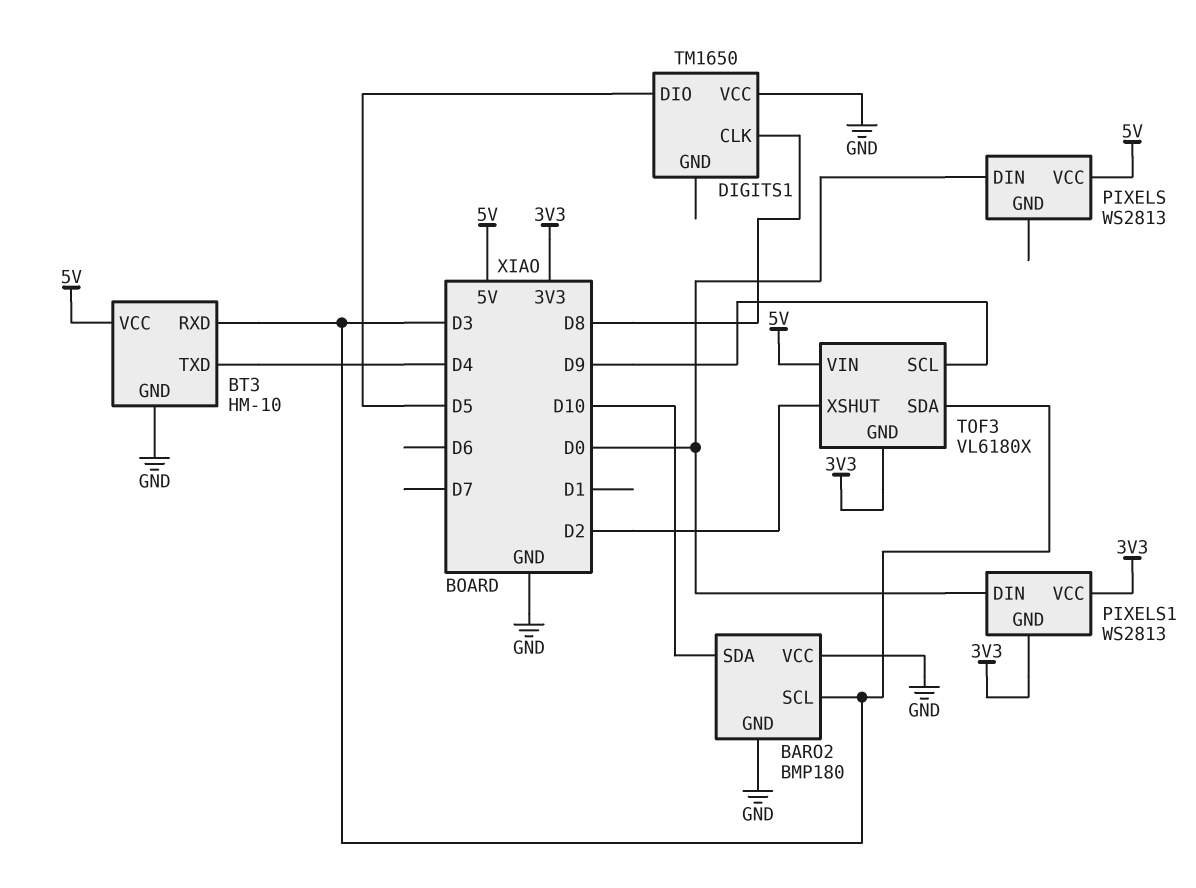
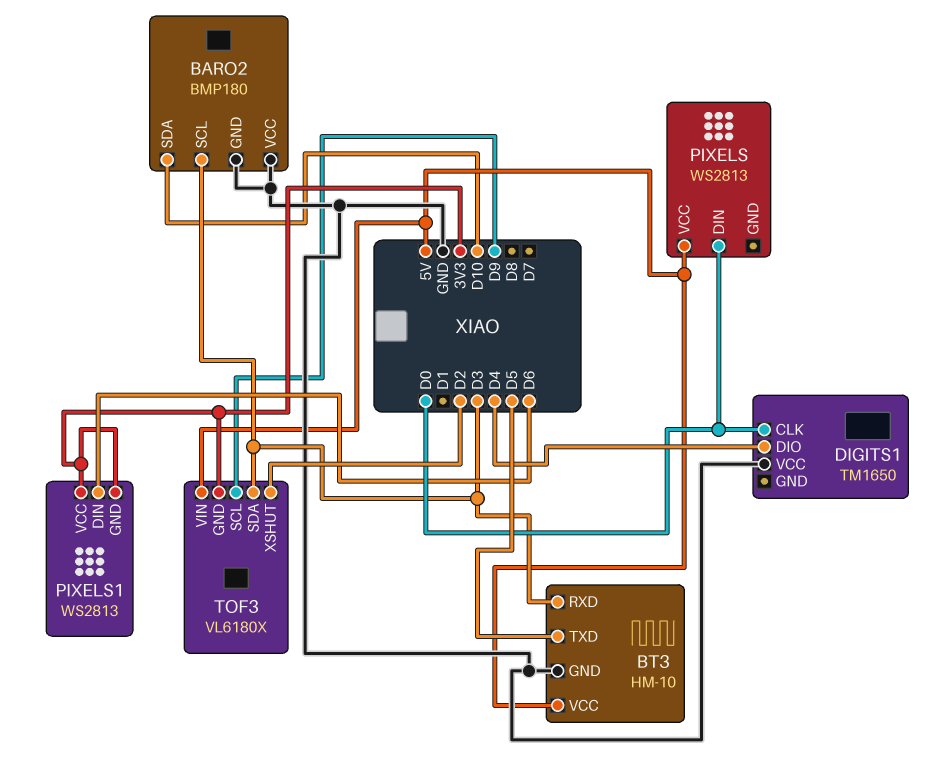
BT3 pin TXD: D4 -> D5
DIGITS1 pin CLK: D8 -> D0
DIGITS1 pin DIO: D5 -> D4
PIXELS1 pin DIN: D0 -> D6

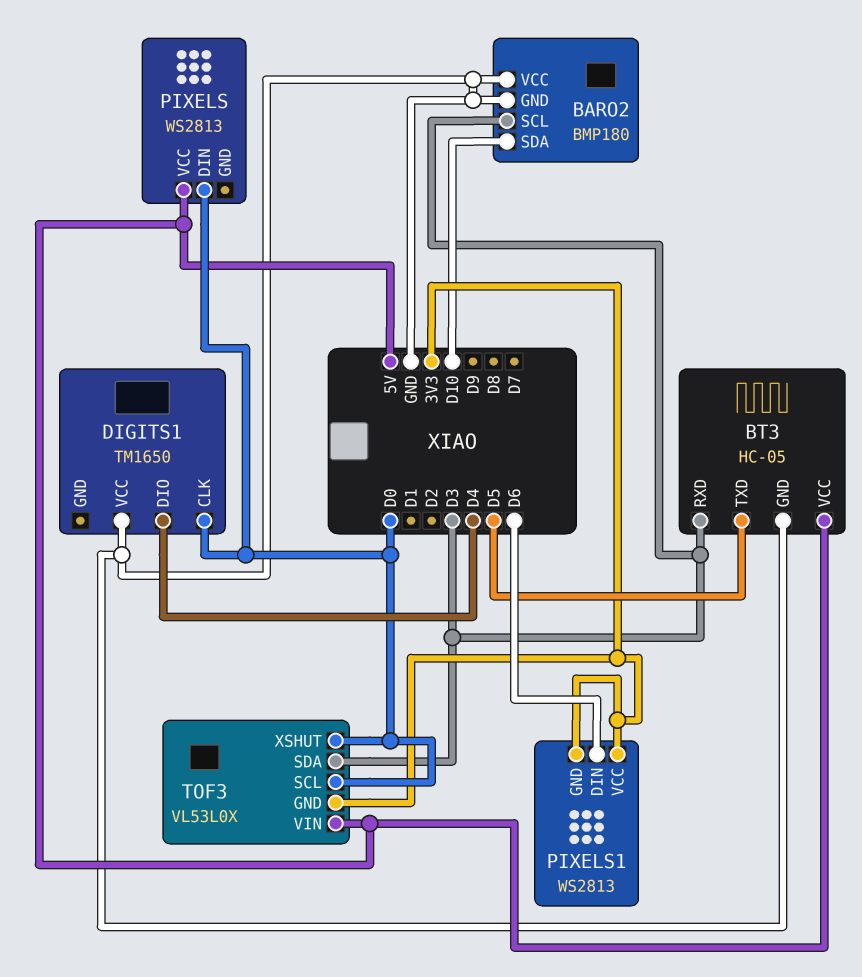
BT3: HM-10 -> HC-05
TOF3: VL6180X -> VL53L0X
TOF3 pin SCL: D9 -> D0
TOF3 pin XSHUT: D2 -> D0

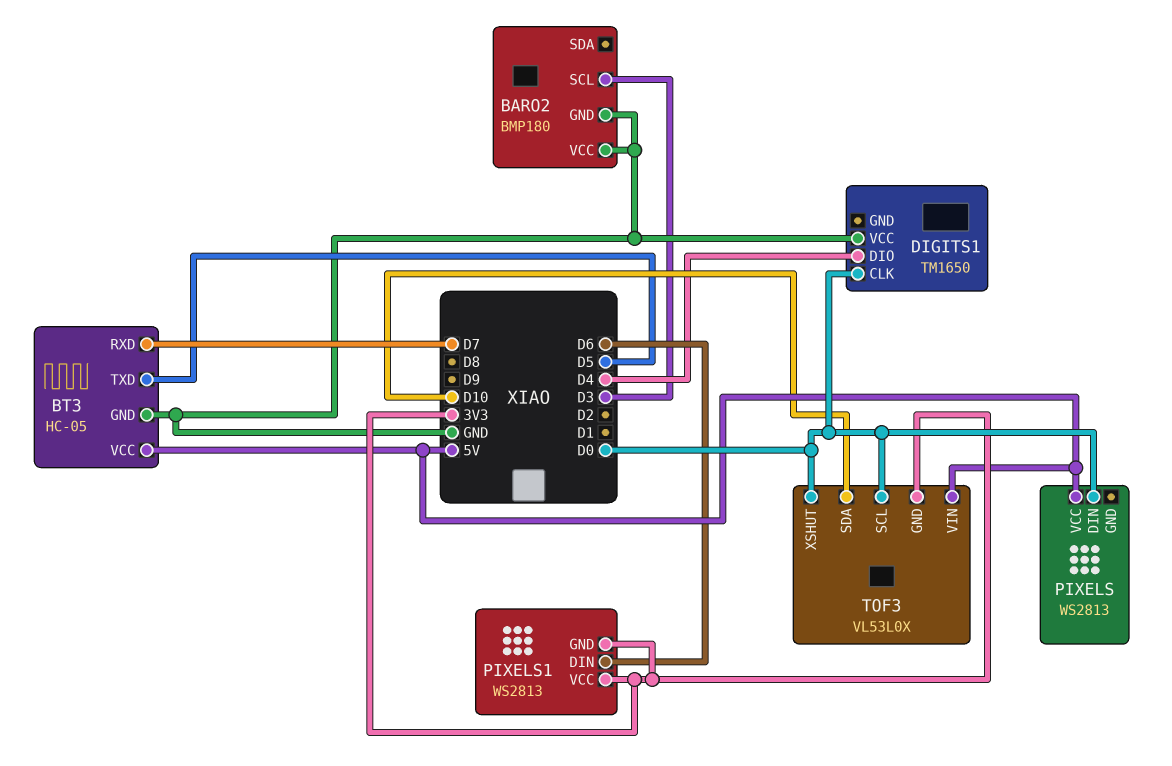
BARO2 pin SDA: D10 -> none
BT3 pin RXD: D3 -> D7
TOF3 pin SDA: D3 -> D10

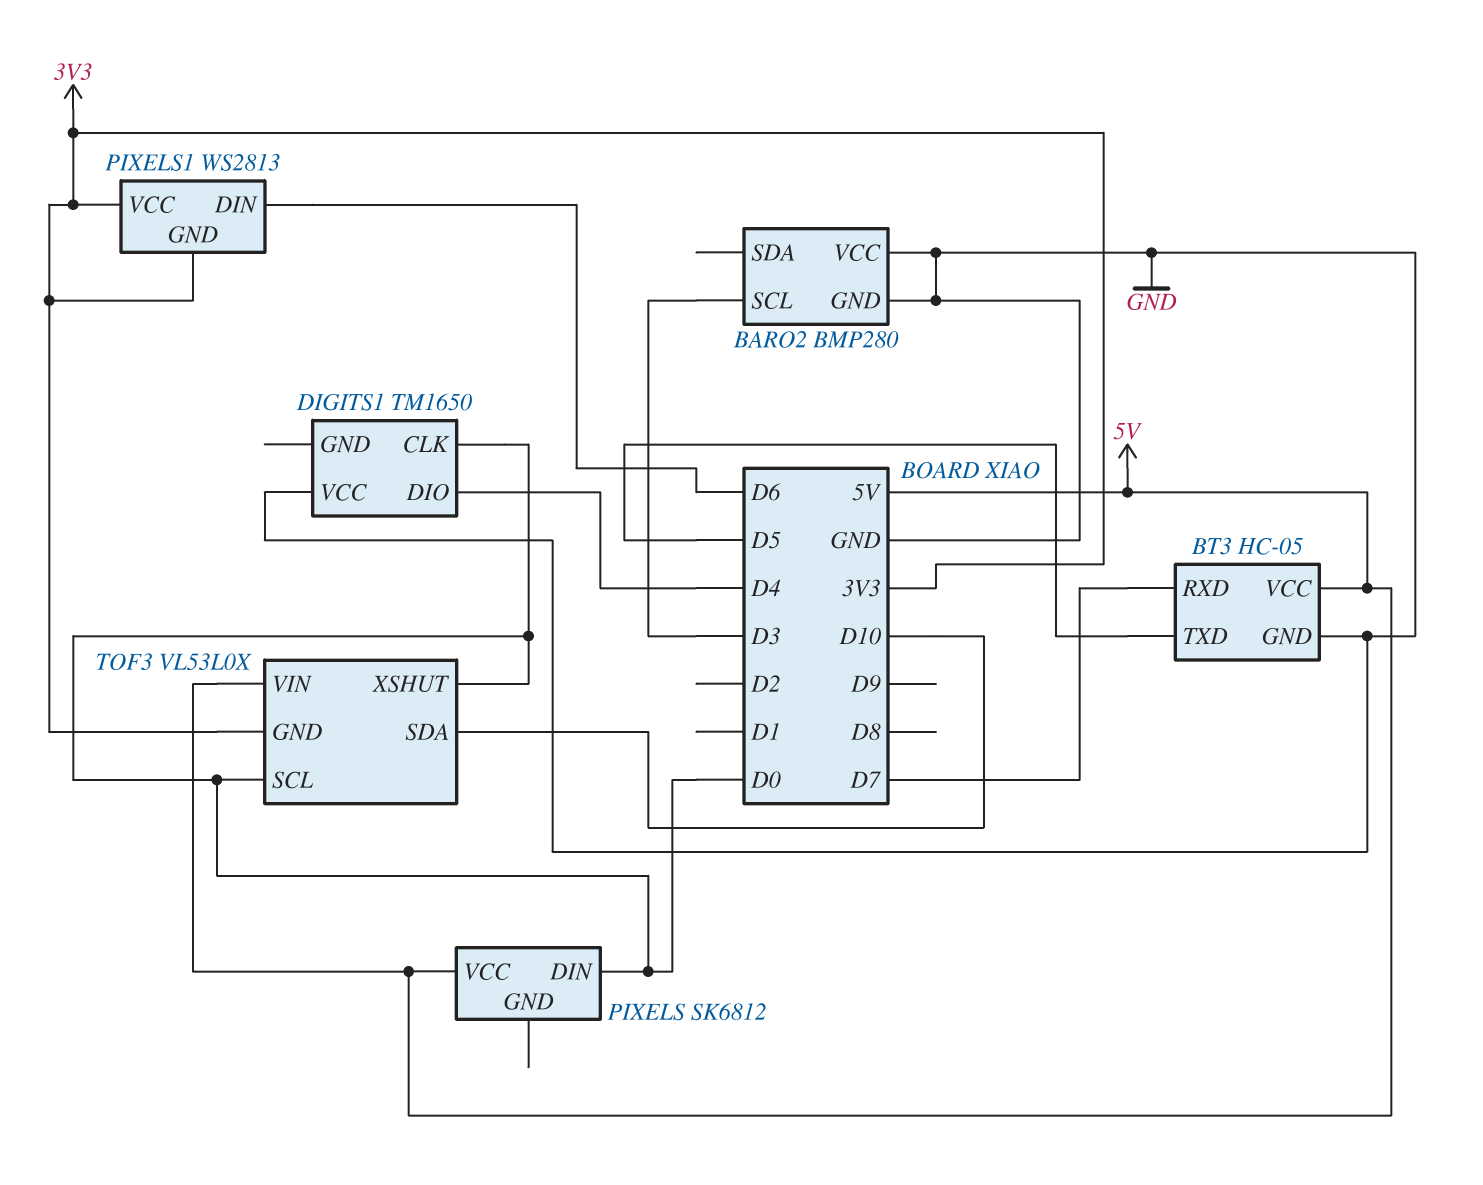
BARO2: BMP180 -> BMP280
PIXELS: WS2813 -> SK6812

